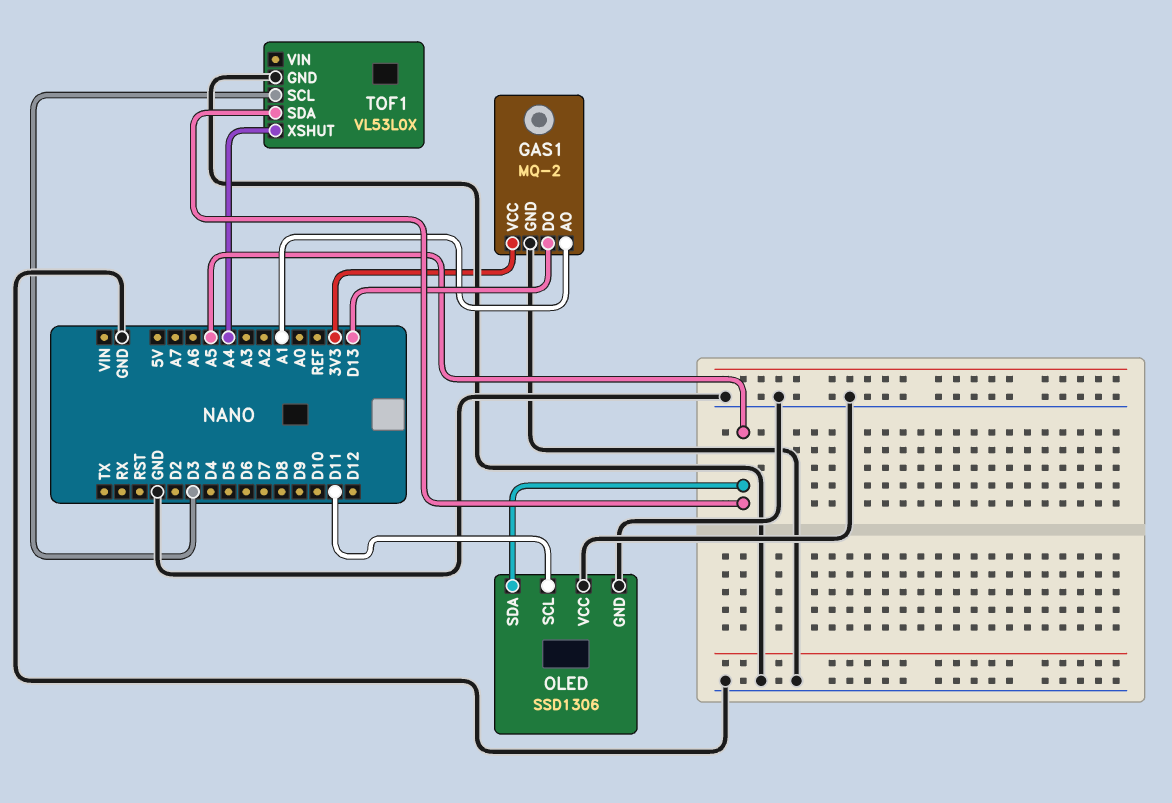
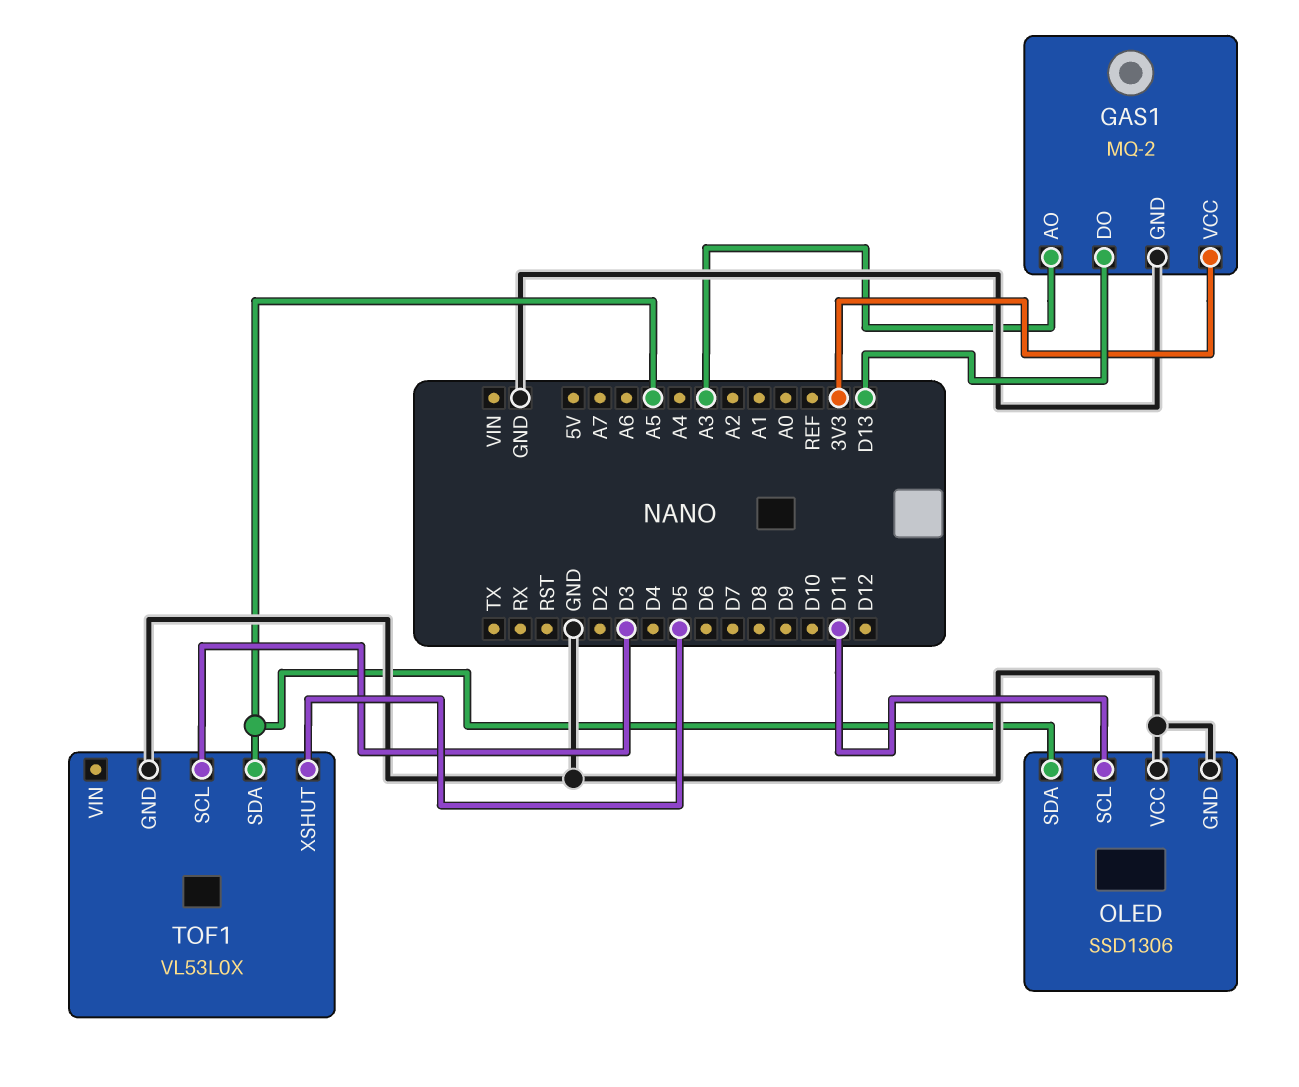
GAS1 pin AO: A1 -> A3
TOF1 pin XSHUT: A4 -> D5

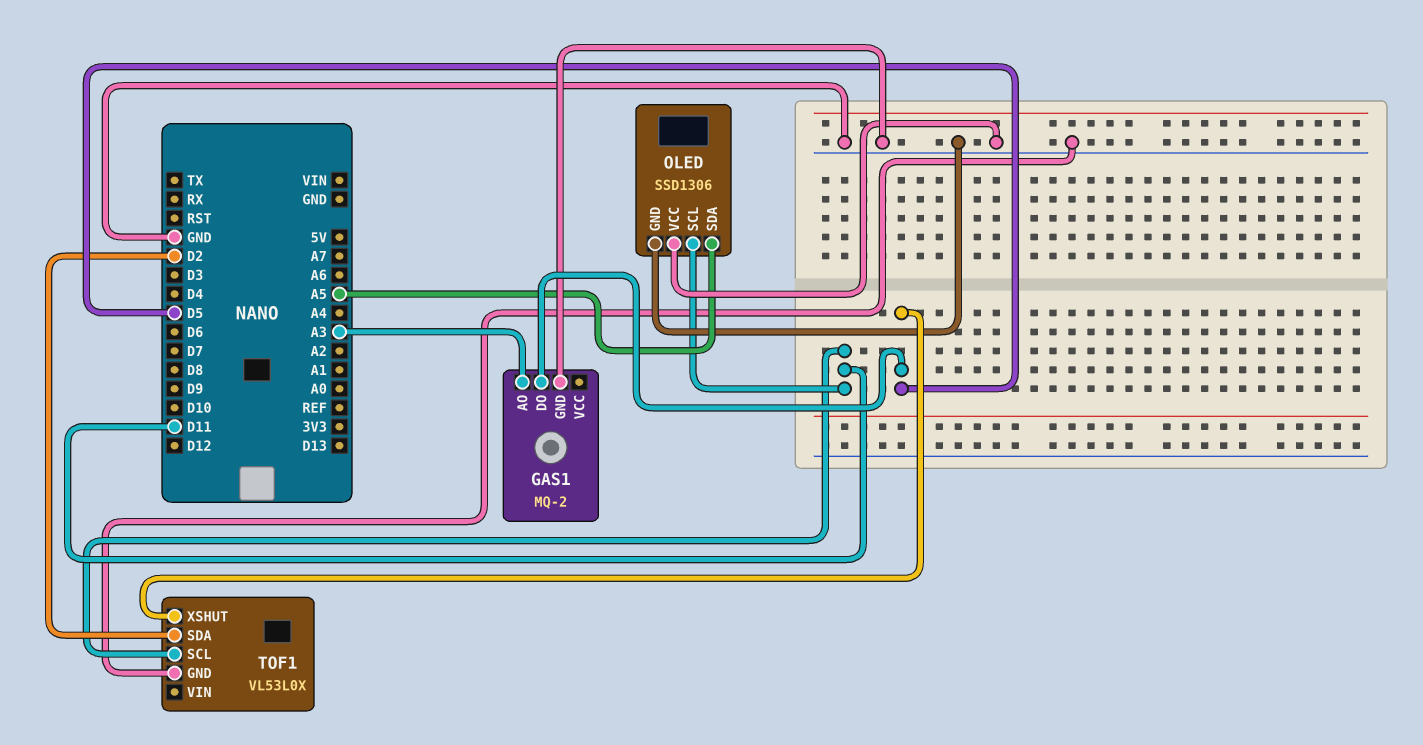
GAS1 pin DO: D13 -> D5
GAS1 pin VCC: 3V3 -> none
TOF1 pin SCL: D3 -> D11
TOF1 pin SDA: A5 -> D2

